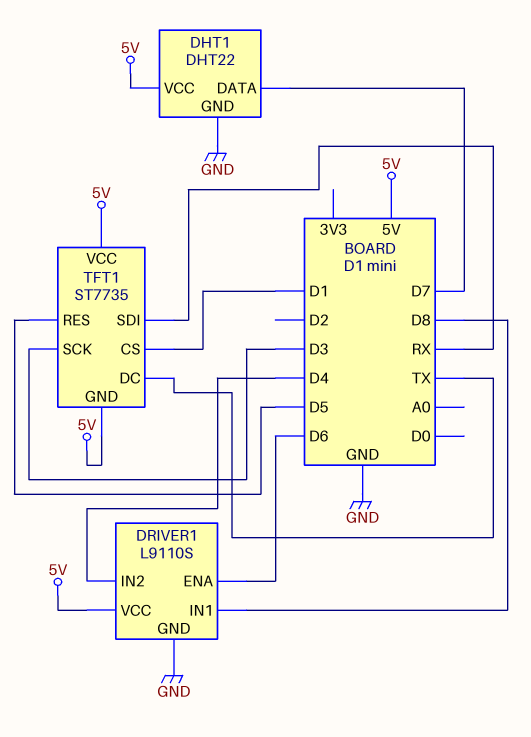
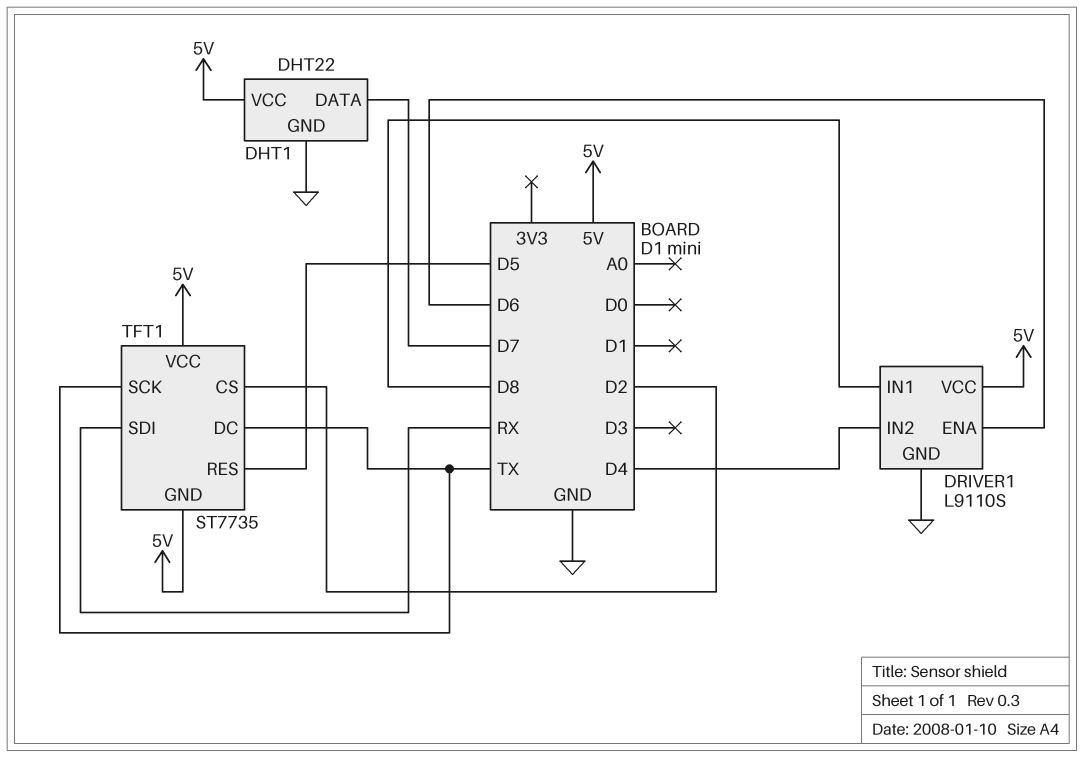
TFT1 pin CS: D1 -> D2
TFT1 pin SCK: D3 -> TX

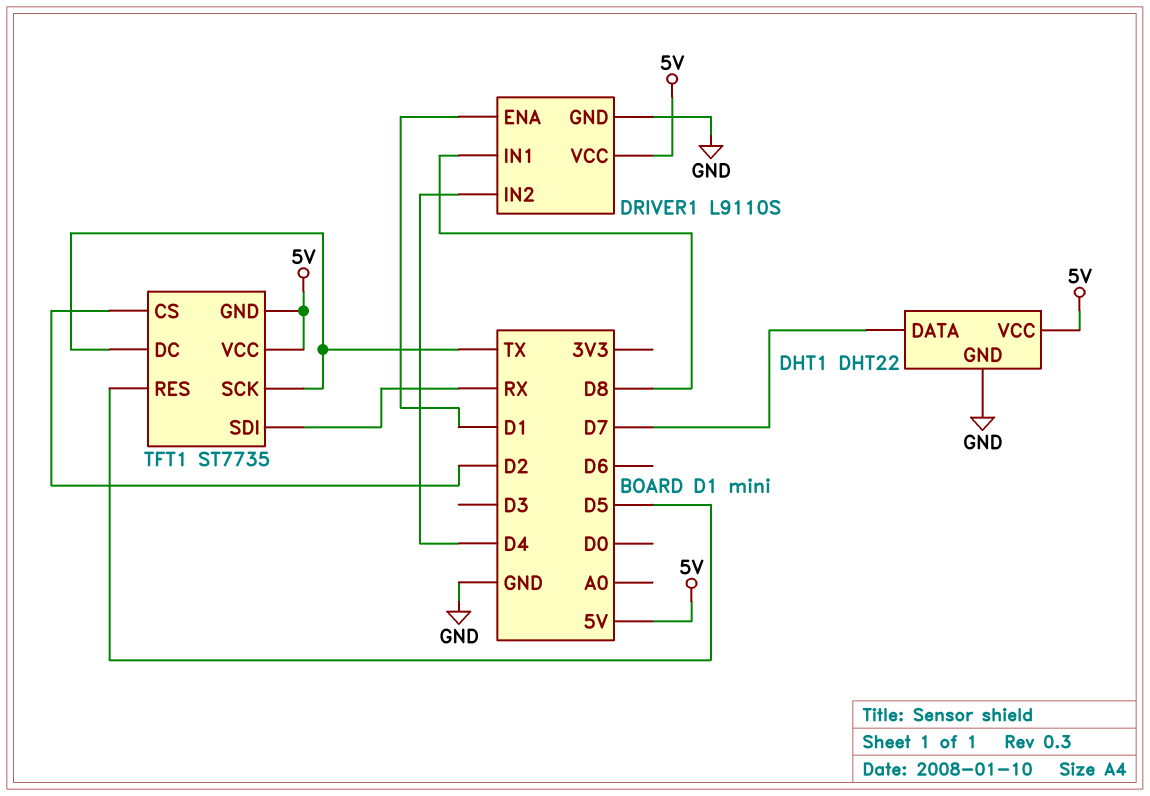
DRIVER1 pin ENA: D6 -> D1

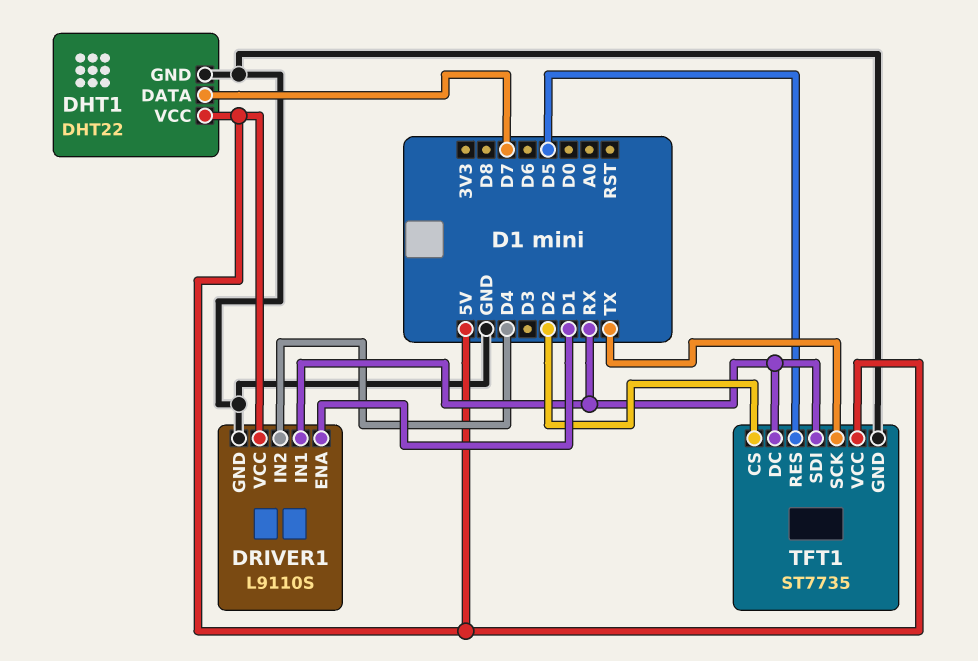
DRIVER1 pin IN1: D8 -> RX
TFT1 pin DC: TX -> RX
TFT1 pin GND: 5V -> GND

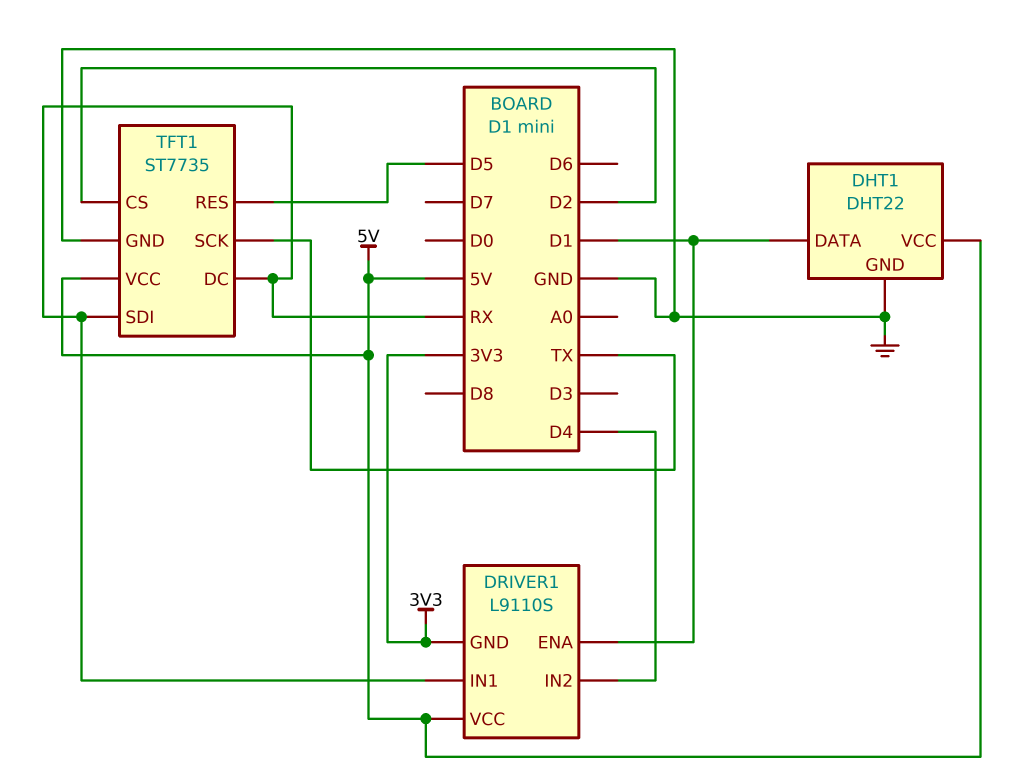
DHT1 pin DATA: D7 -> D1
DRIVER1 pin GND: GND -> 3V3

